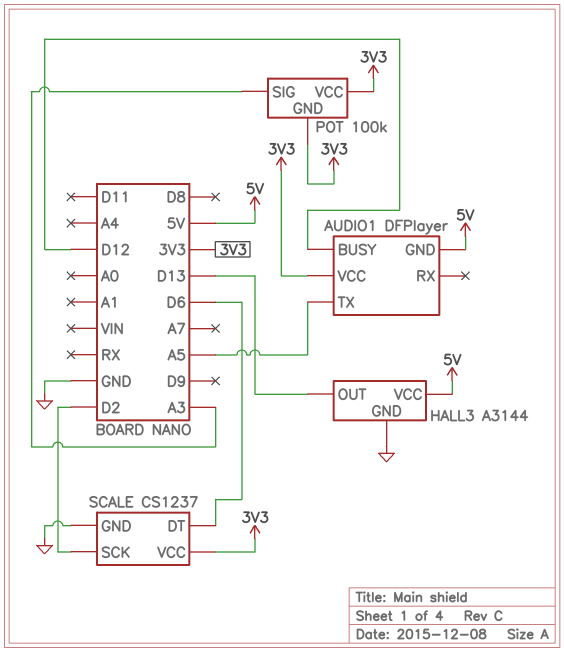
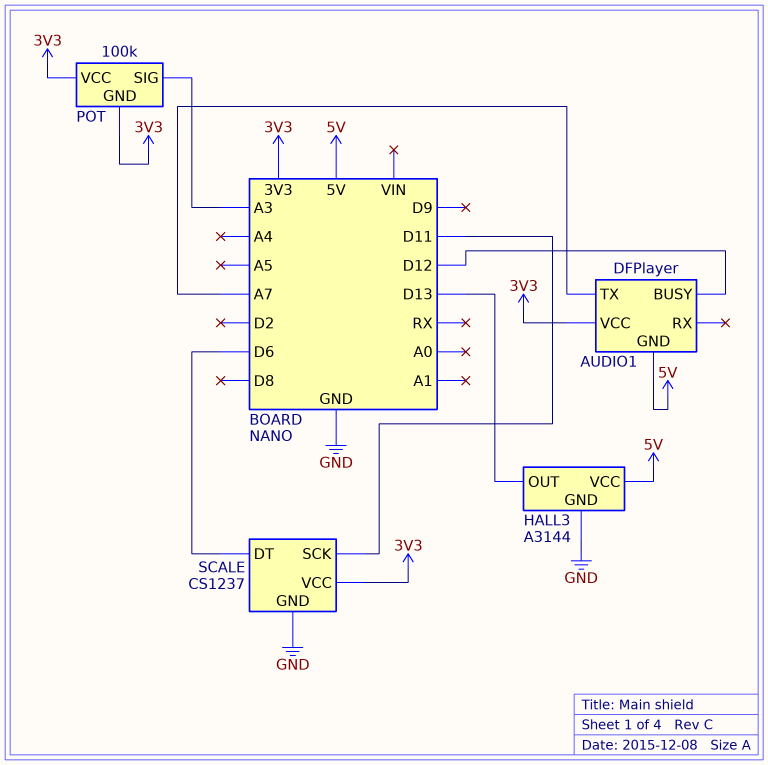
AUDIO1 pin TX: A5 -> A7
SCALE pin SCK: D2 -> D11

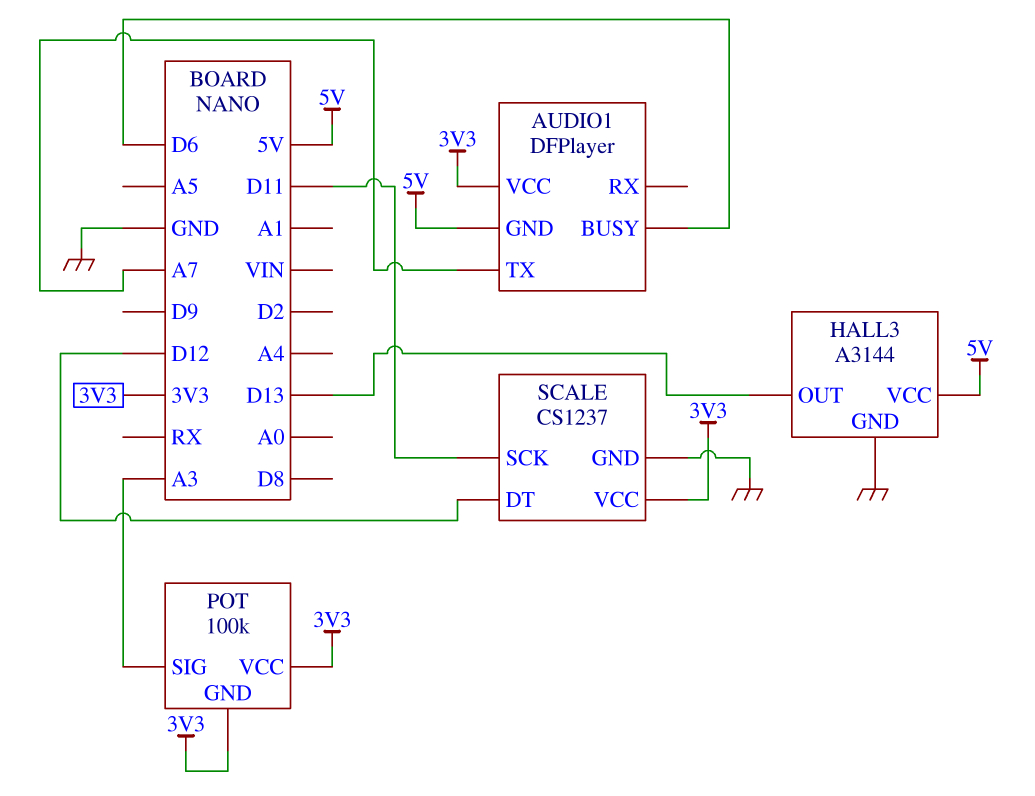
AUDIO1 pin BUSY: D12 -> D6
SCALE pin DT: D6 -> D12

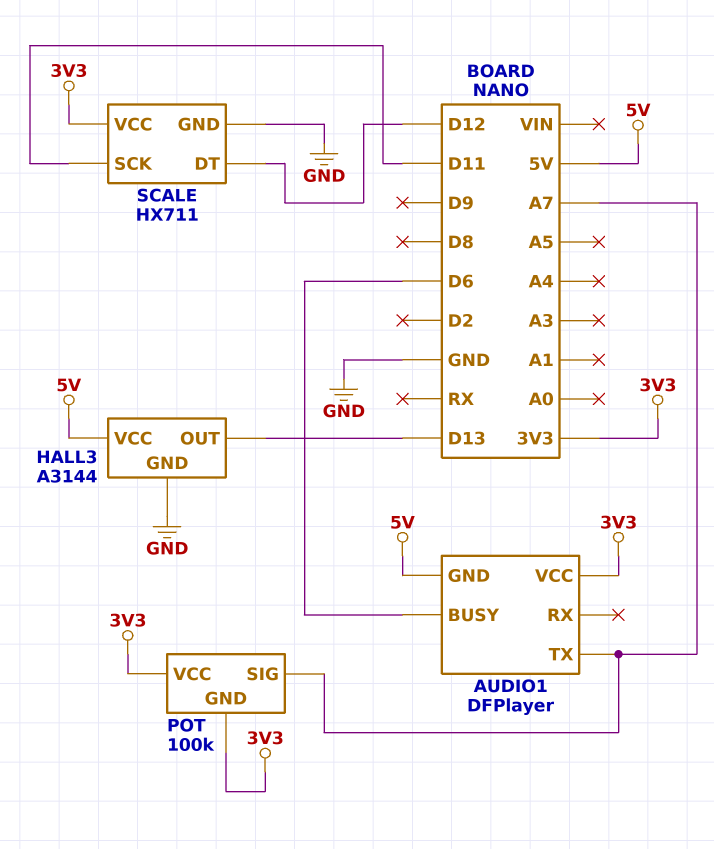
POT pin SIG: A3 -> A7
SCALE: CS1237 -> HX711

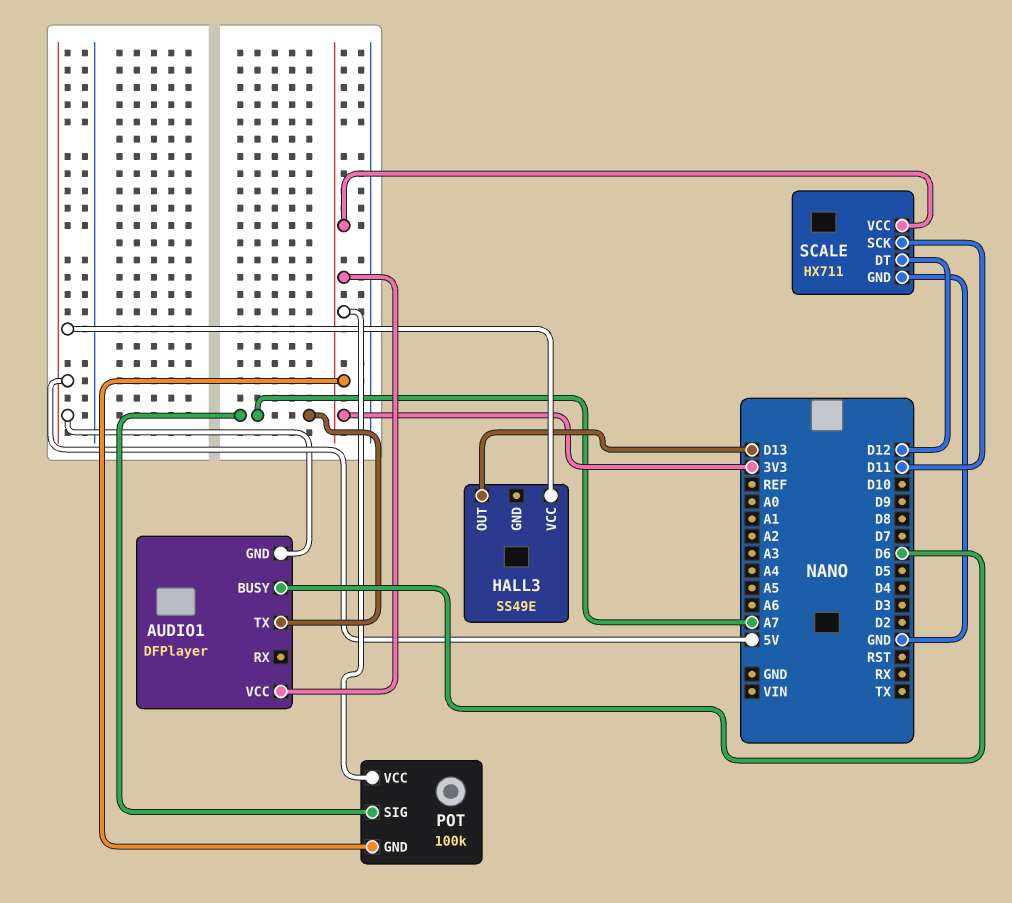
HALL3: A3144 -> SS49E
HALL3 pin GND: GND -> none

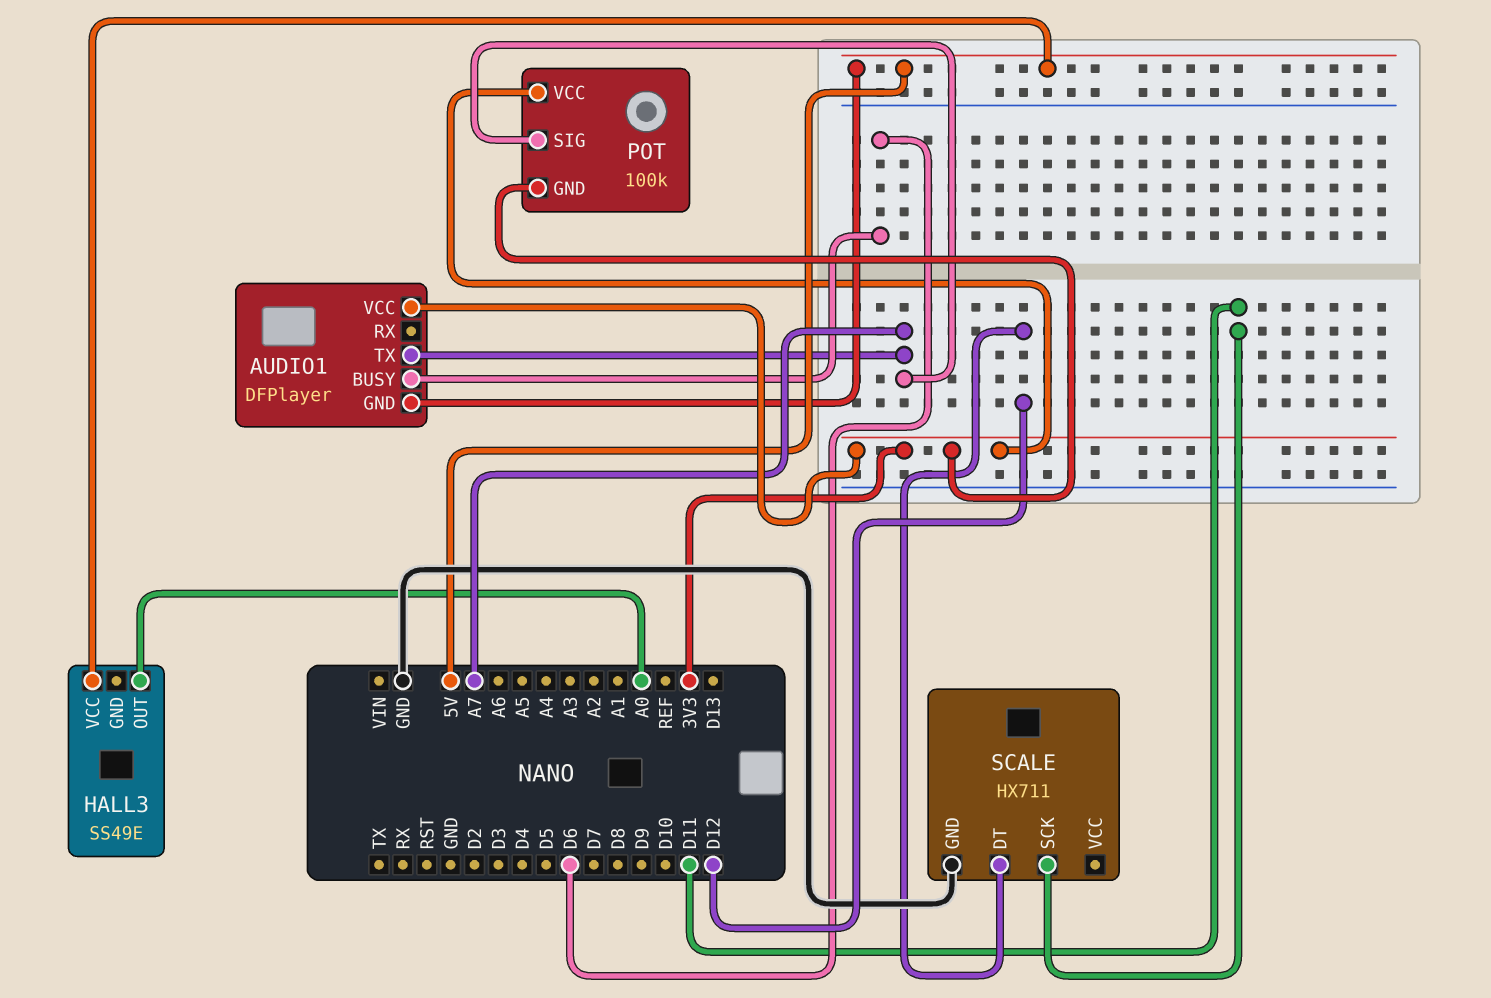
HALL3 pin OUT: D13 -> A0
SCALE pin VCC: 3V3 -> none

